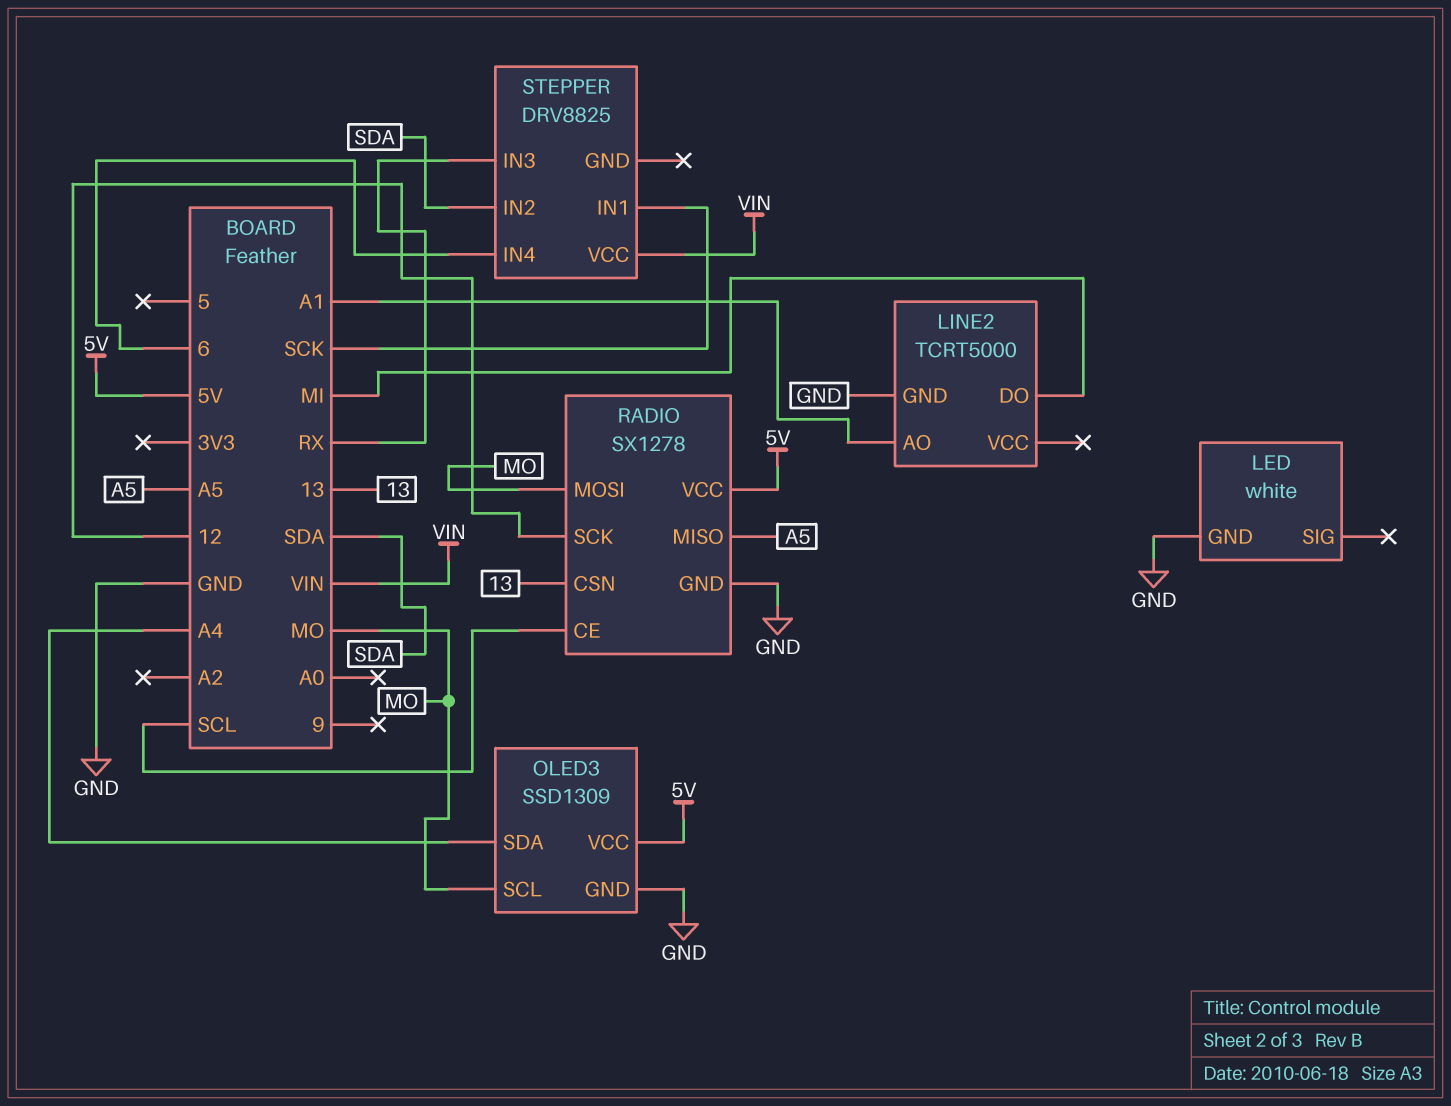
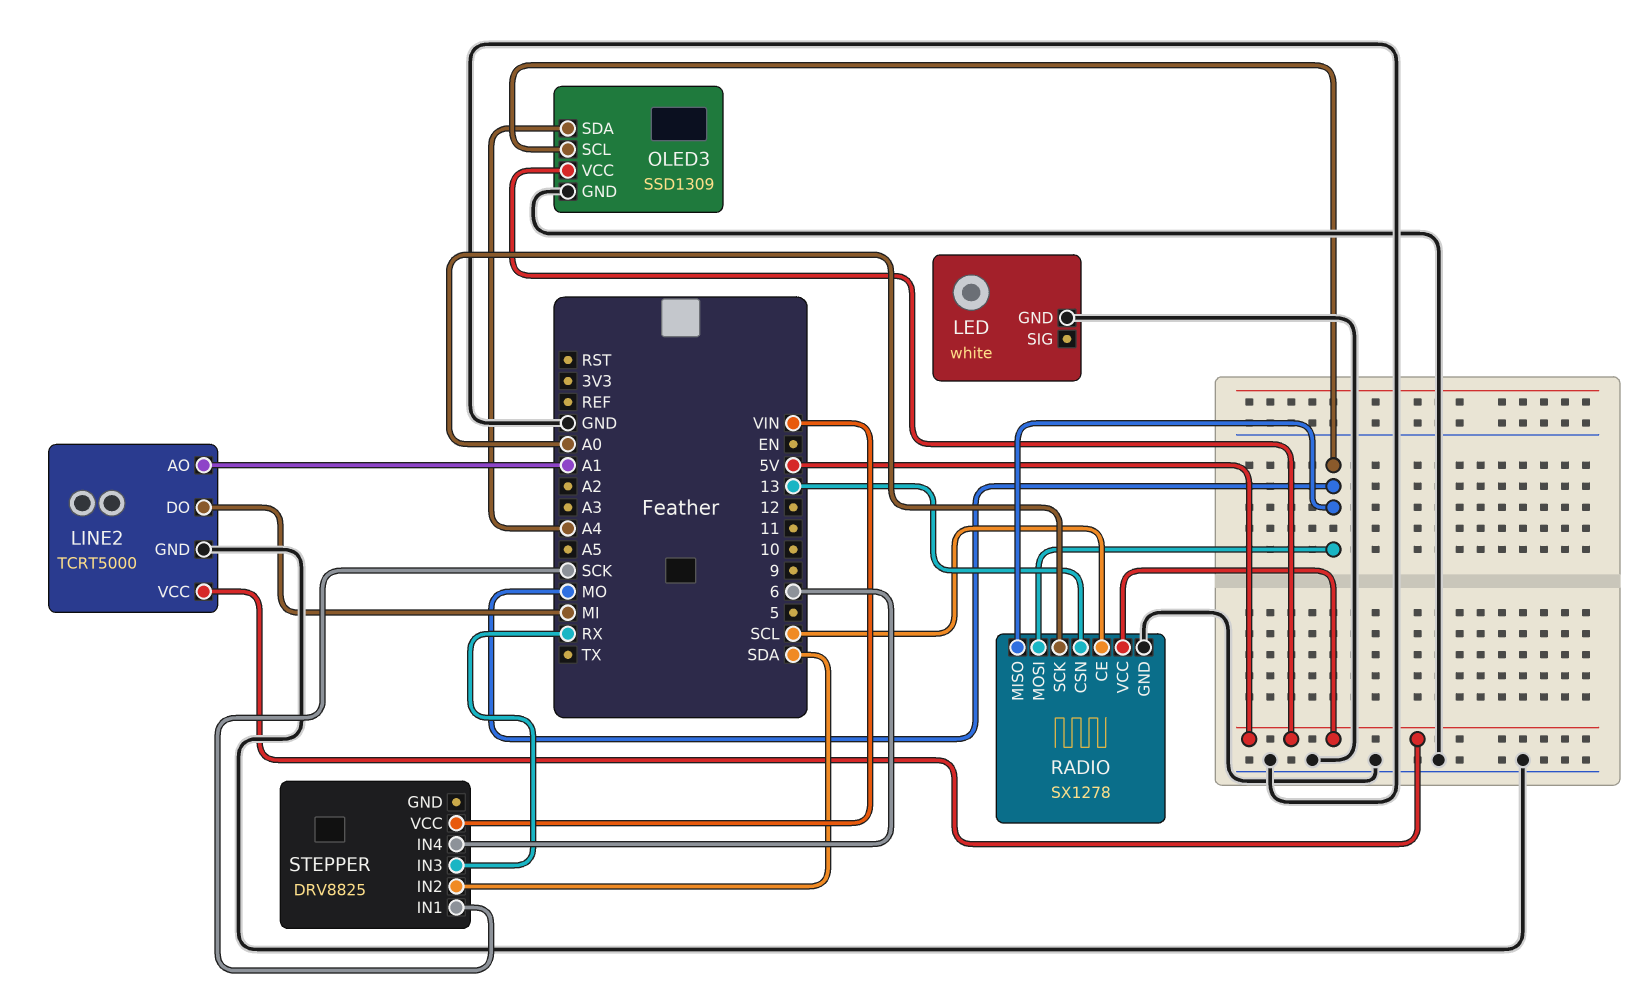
LINE2 pin VCC: none -> 5V
RADIO pin MISO: A5 -> MO
RADIO pin SCK: 12 -> A0

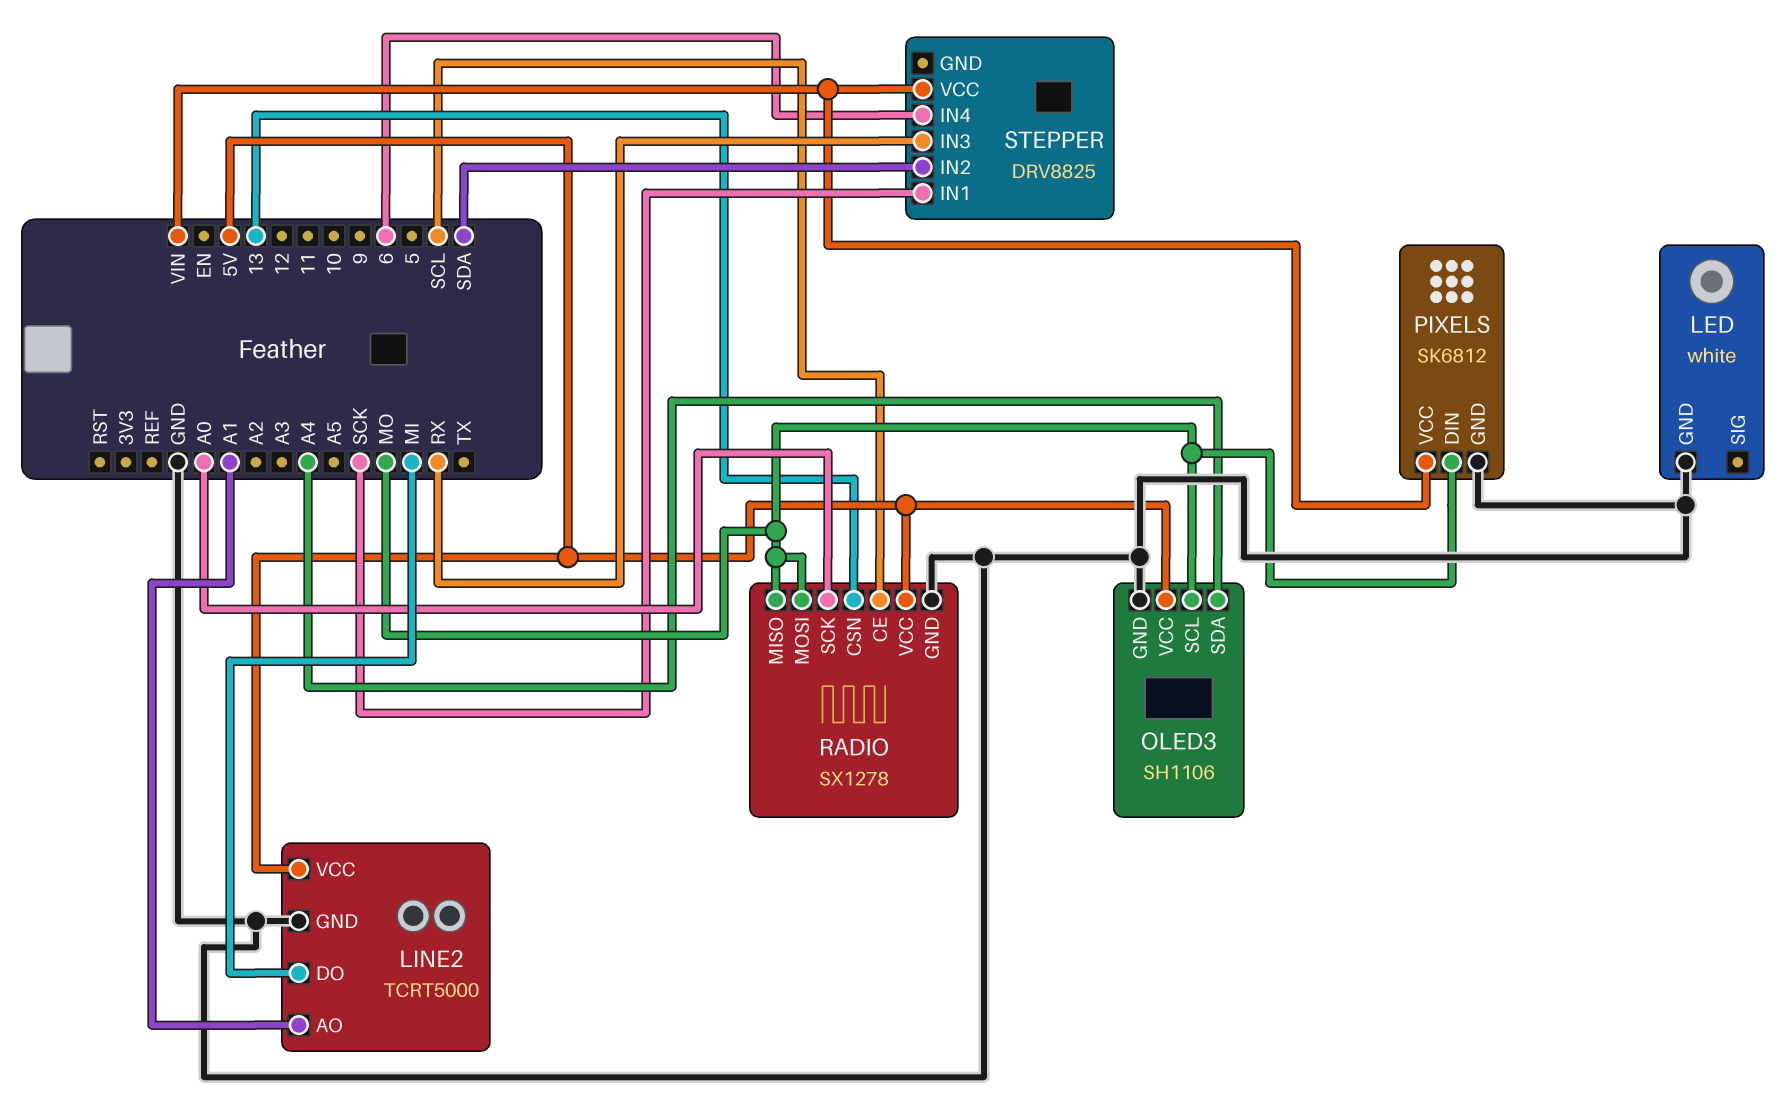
OLED3: SSD1309 -> SH1106
PIXELS: none -> SK6812
PIXELS pin DIN: none -> MO
PIXELS pin GND: none -> GND
PIXELS pin VCC: none -> VIN

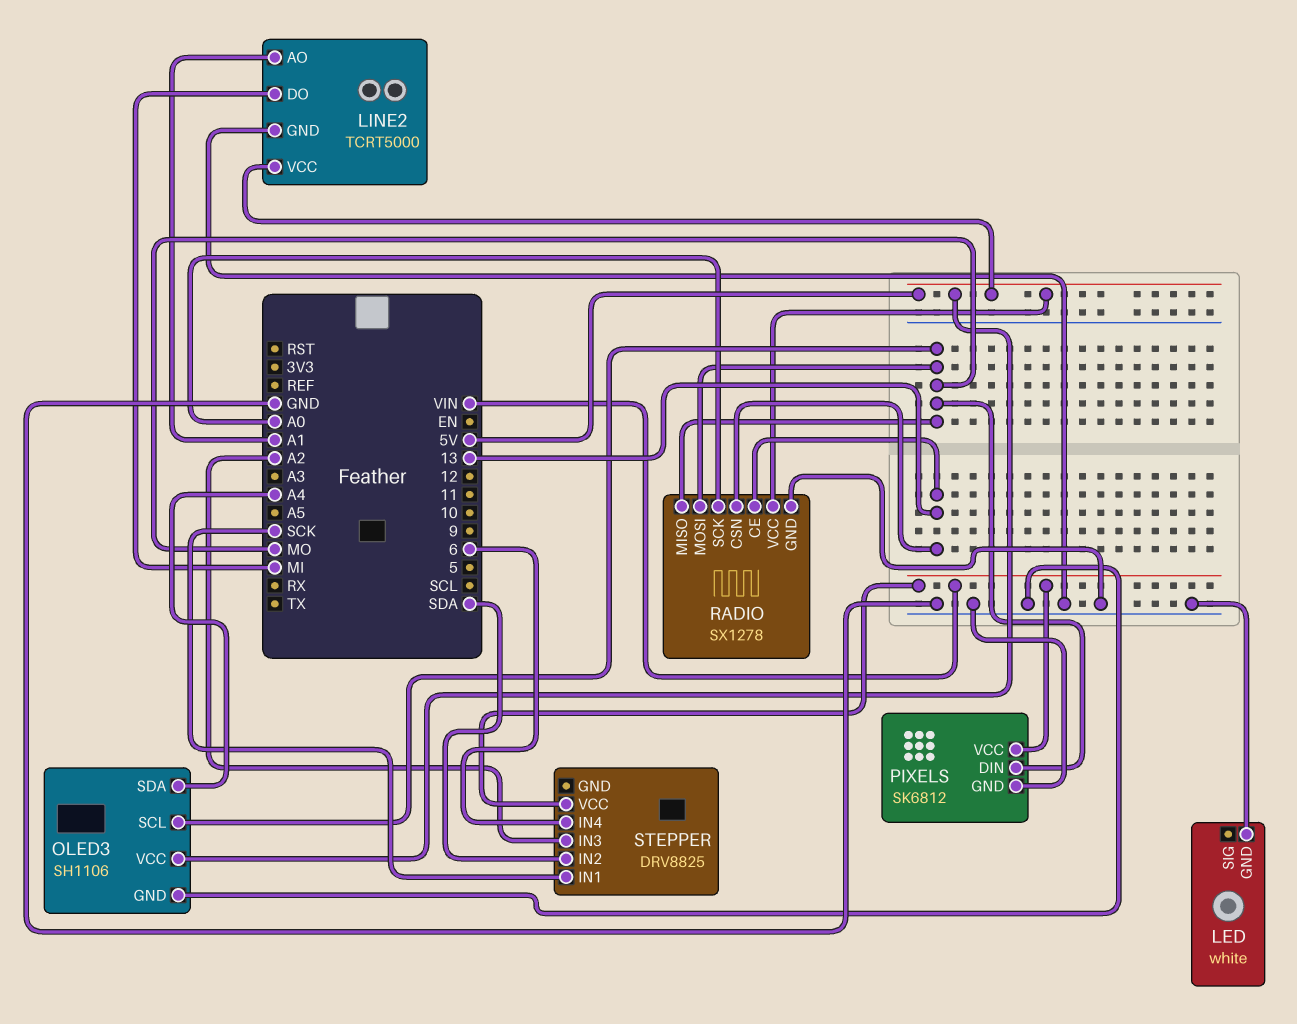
RADIO pin CE: SCL -> 13
STEPPER pin IN3: RX -> A2

